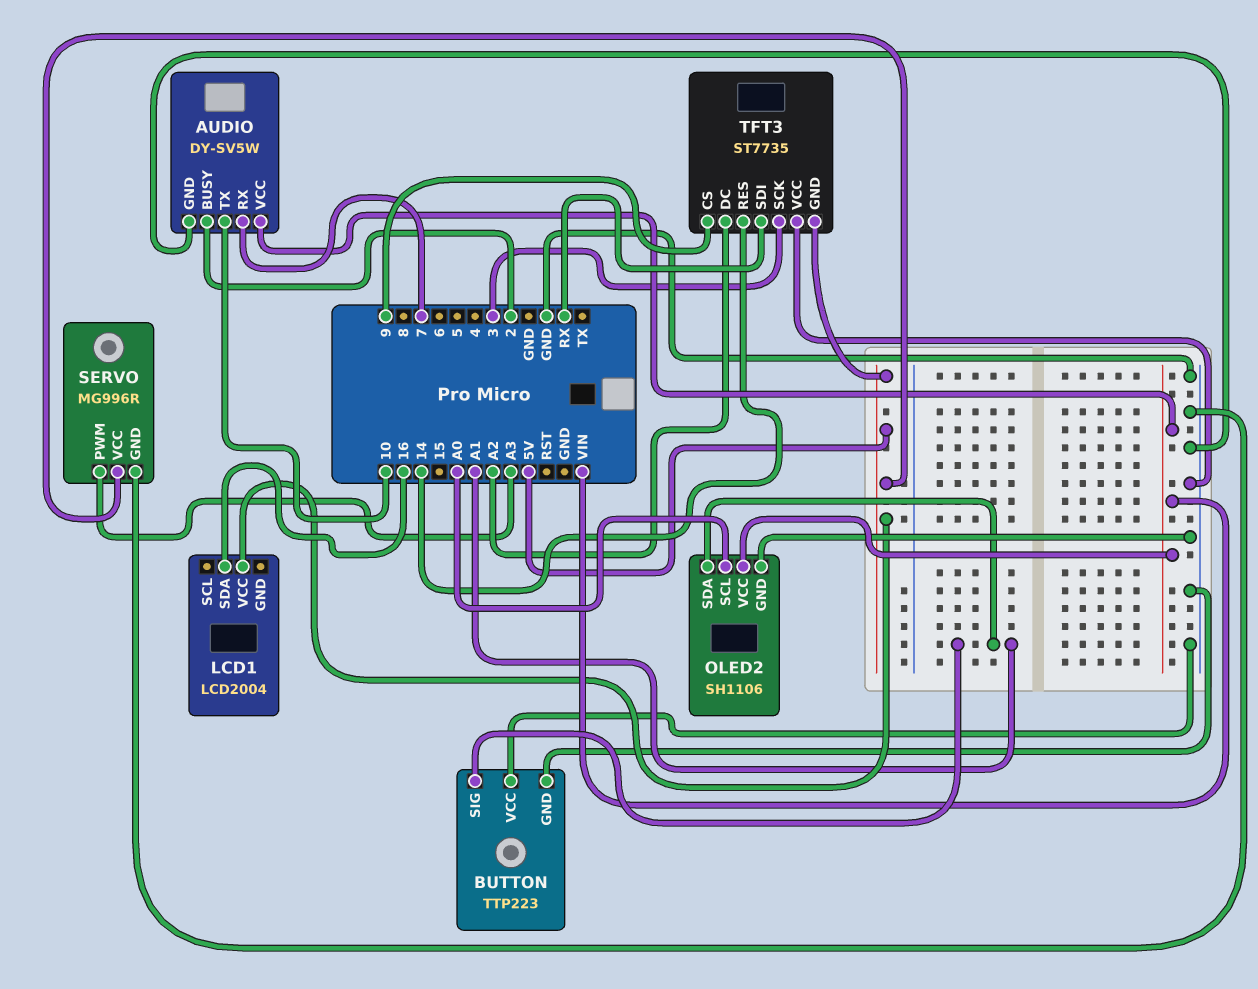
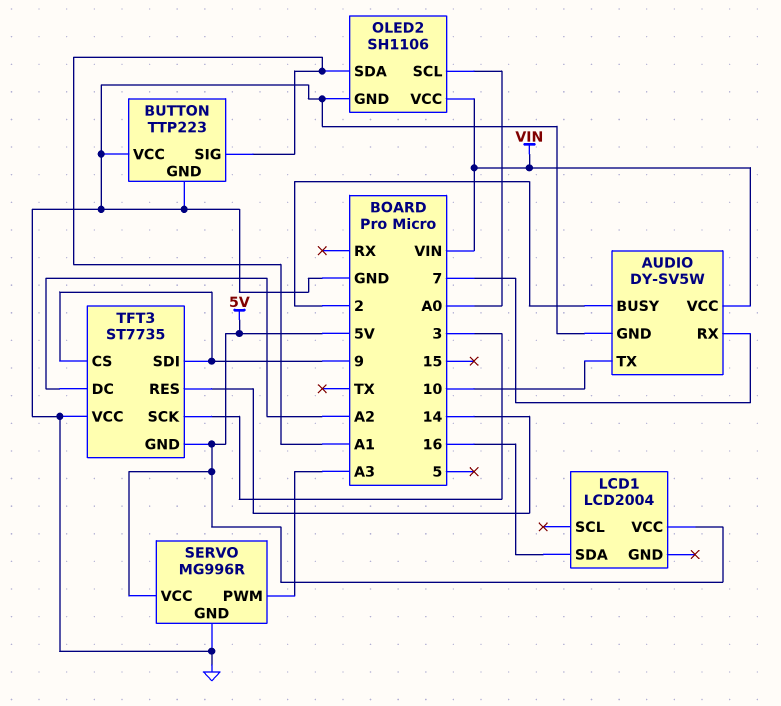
TFT3 pin SDI: RX -> 9

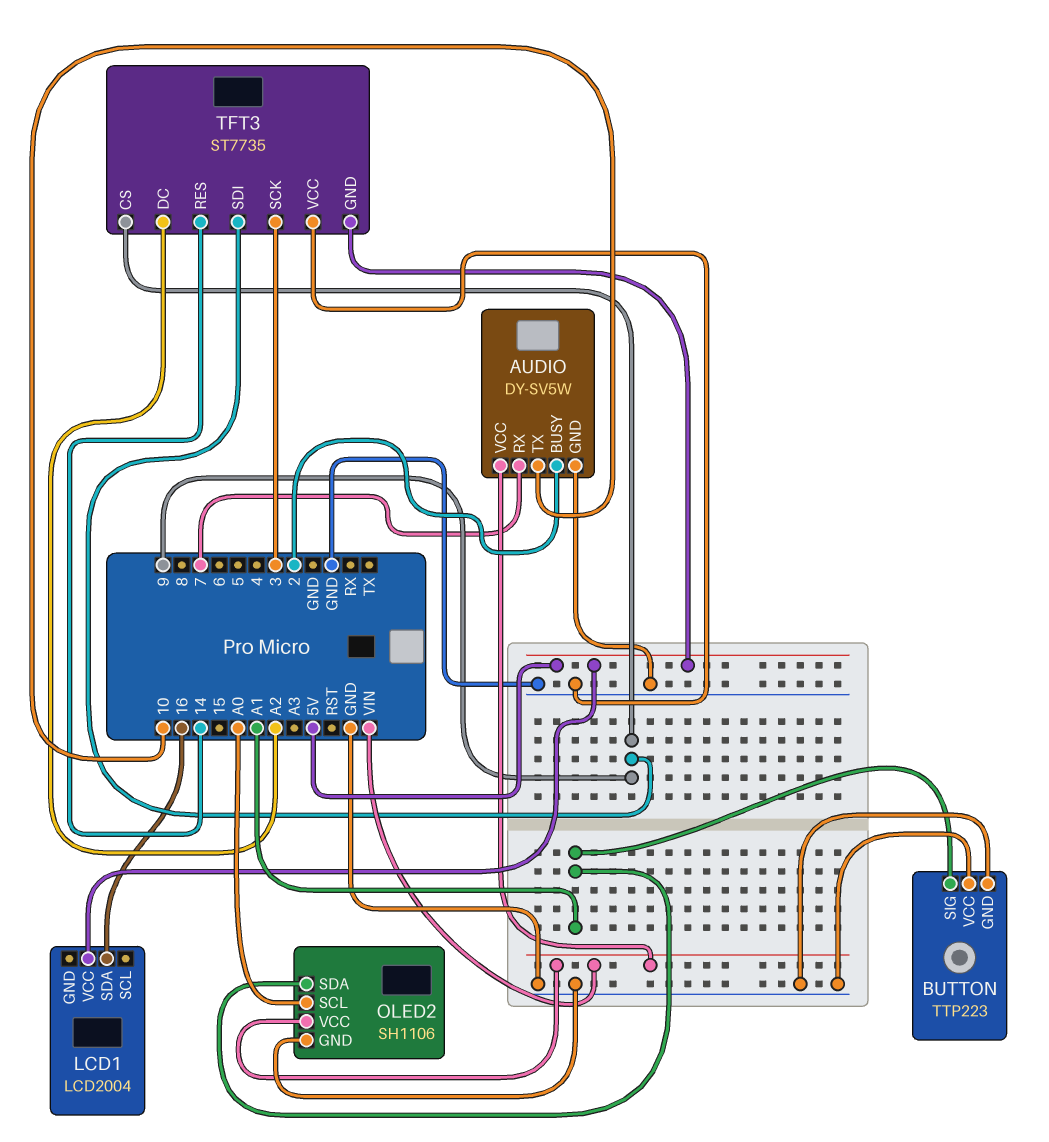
SERVO: MG996R -> none
SERVO pin GND: GND -> none
SERVO pin PWM: A3 -> none
SERVO pin VCC: 5V -> none

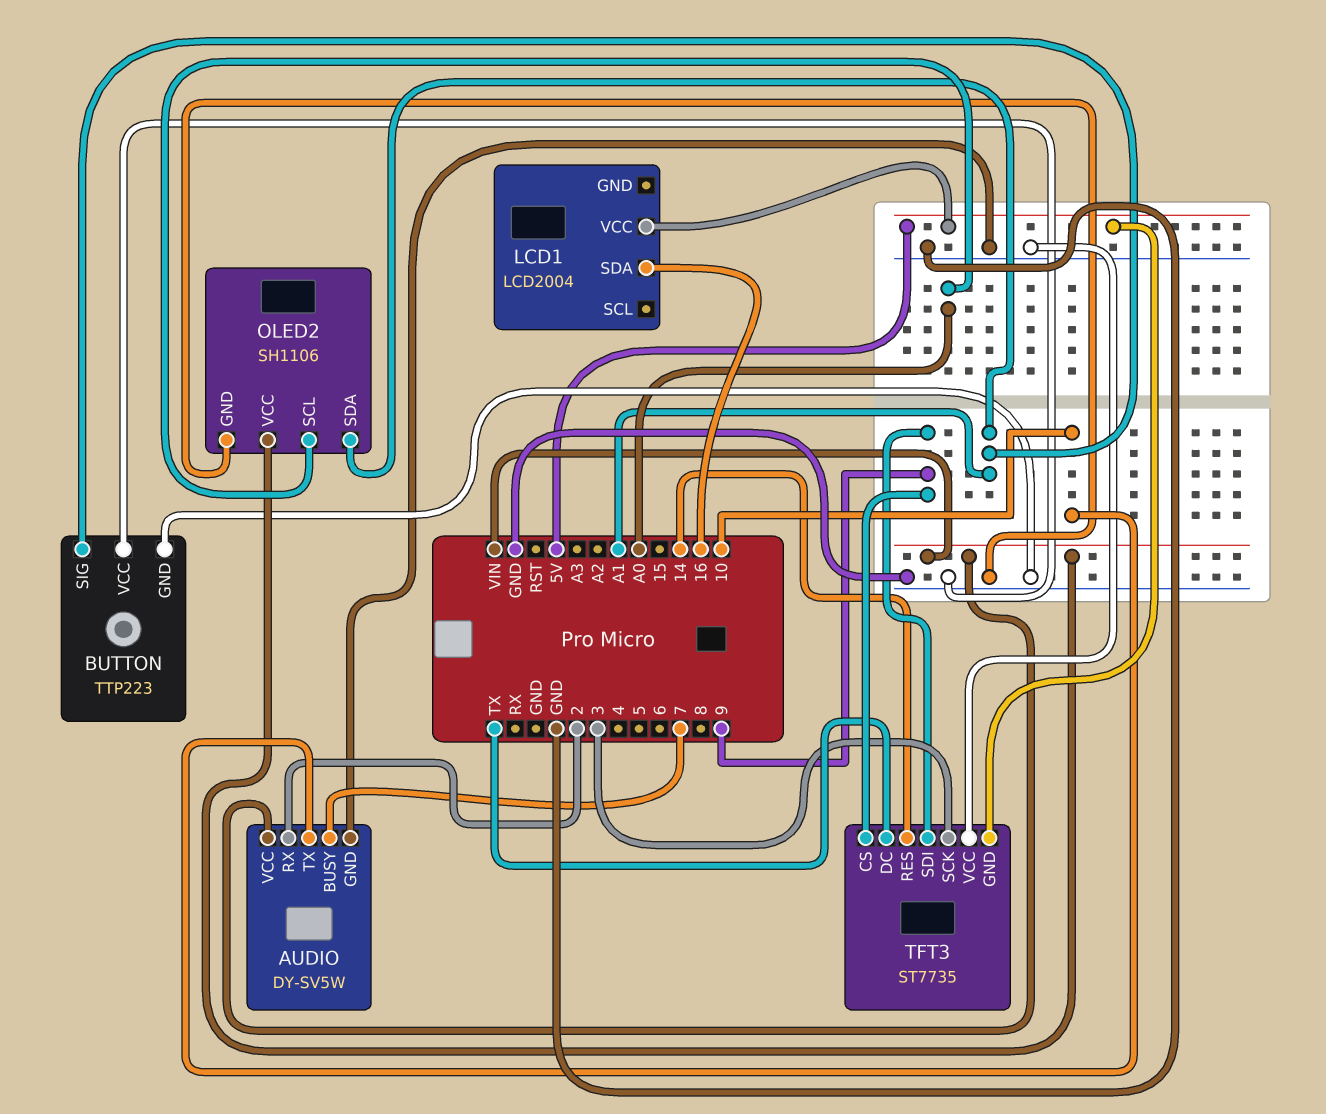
AUDIO pin BUSY: 2 -> 7
AUDIO pin RX: 7 -> 2
TFT3 pin DC: A2 -> TX

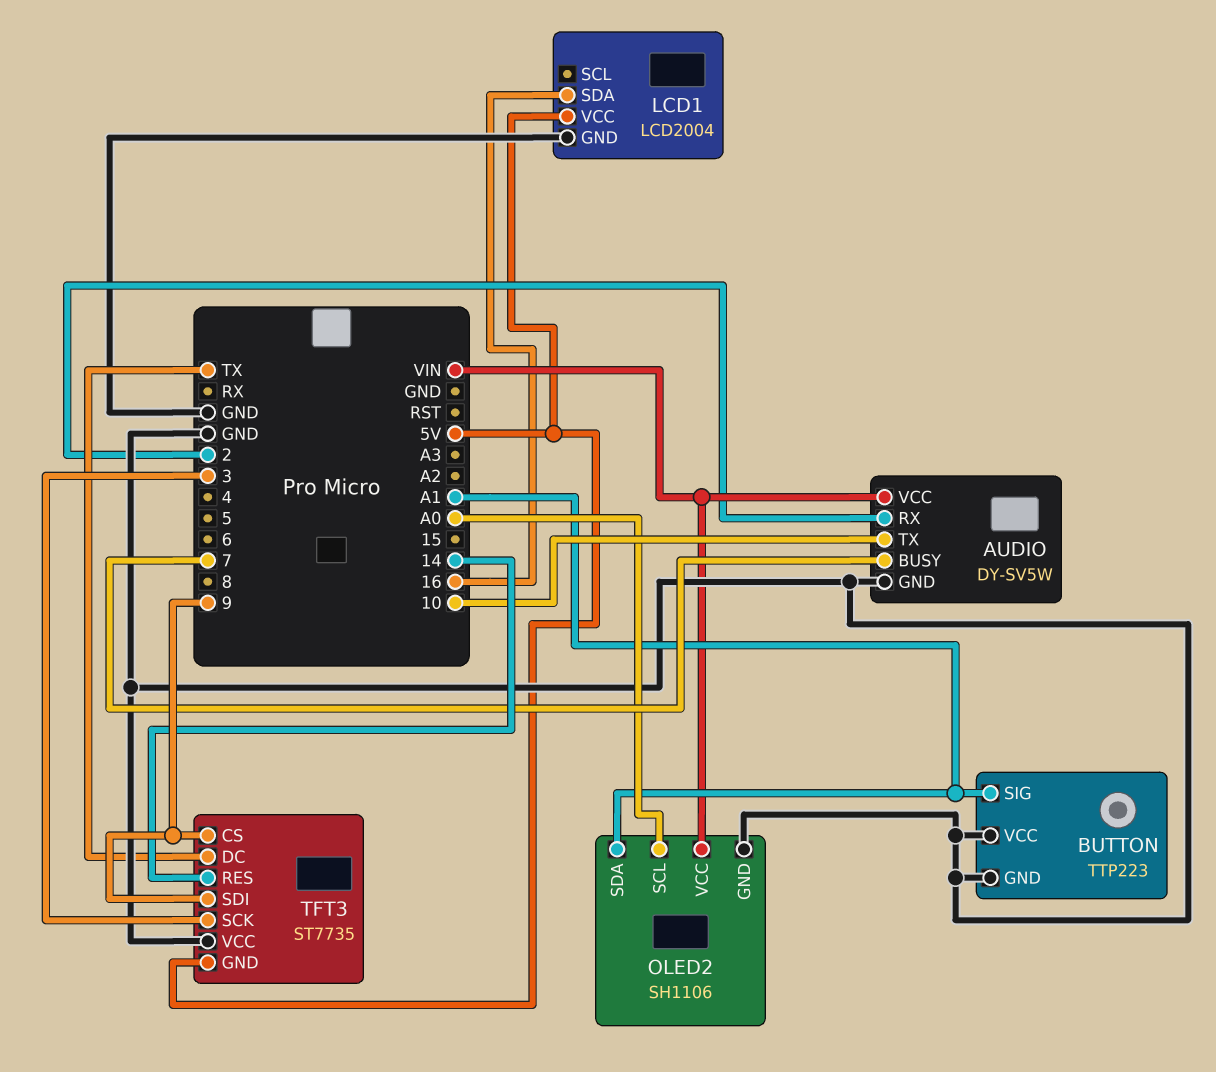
LCD1 pin GND: none -> GND

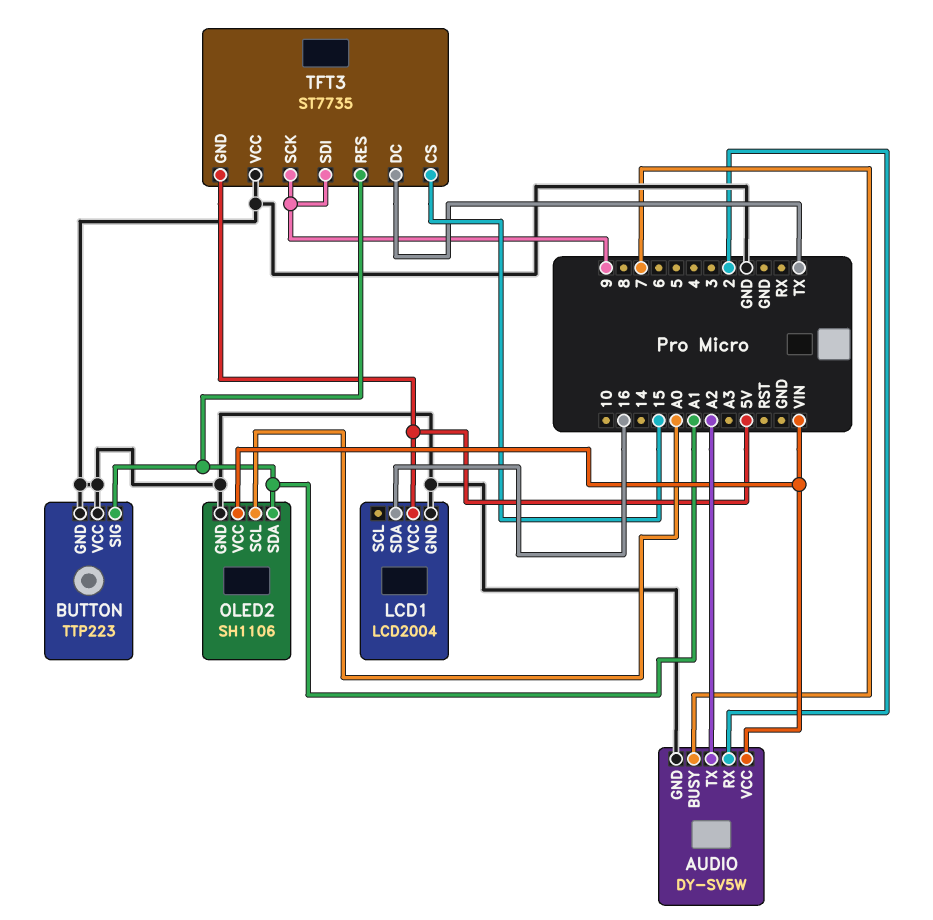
AUDIO pin TX: 10 -> A2
TFT3 pin CS: 9 -> 15
TFT3 pin RES: 14 -> A1
TFT3 pin SCK: 3 -> 9

